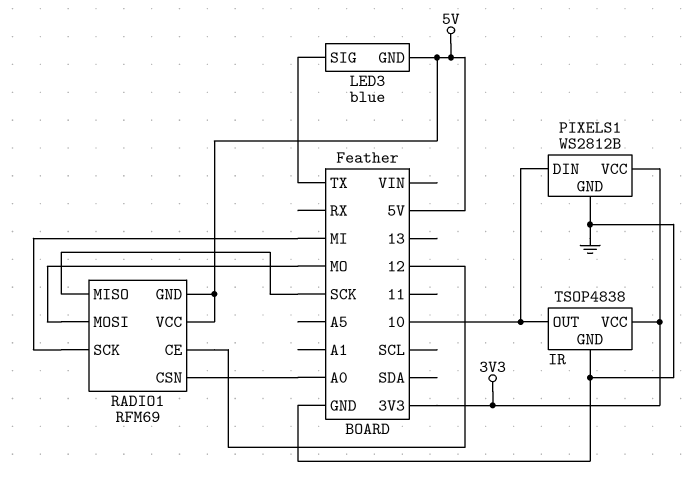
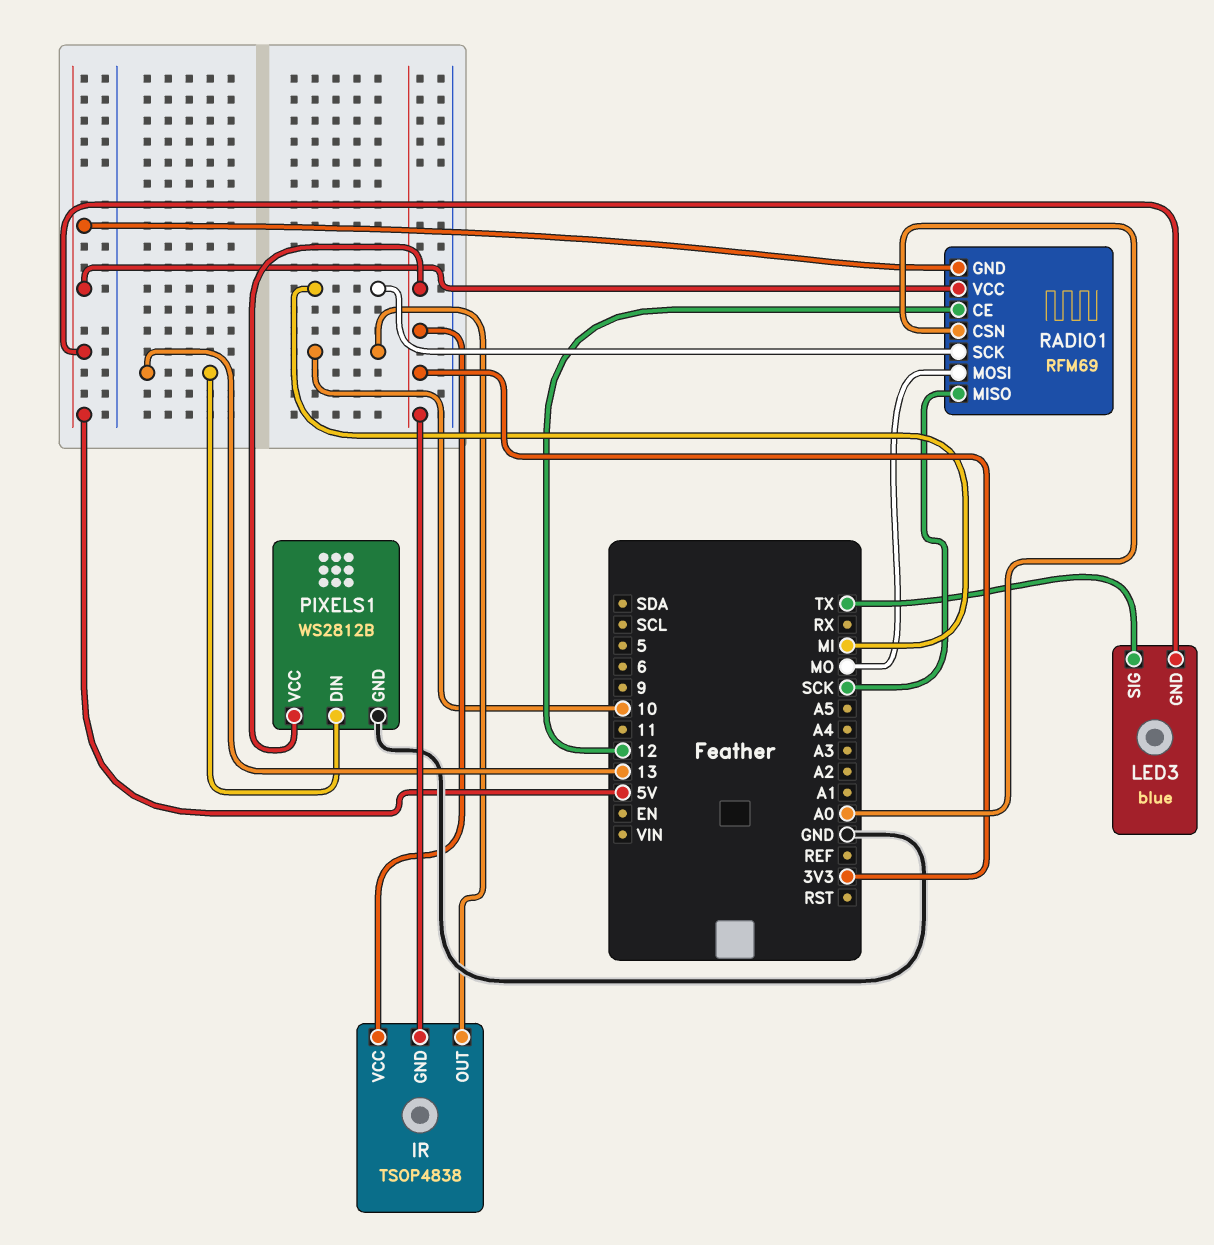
IR pin GND: GND -> 3V3
PIXELS1 pin DIN: 10 -> 13

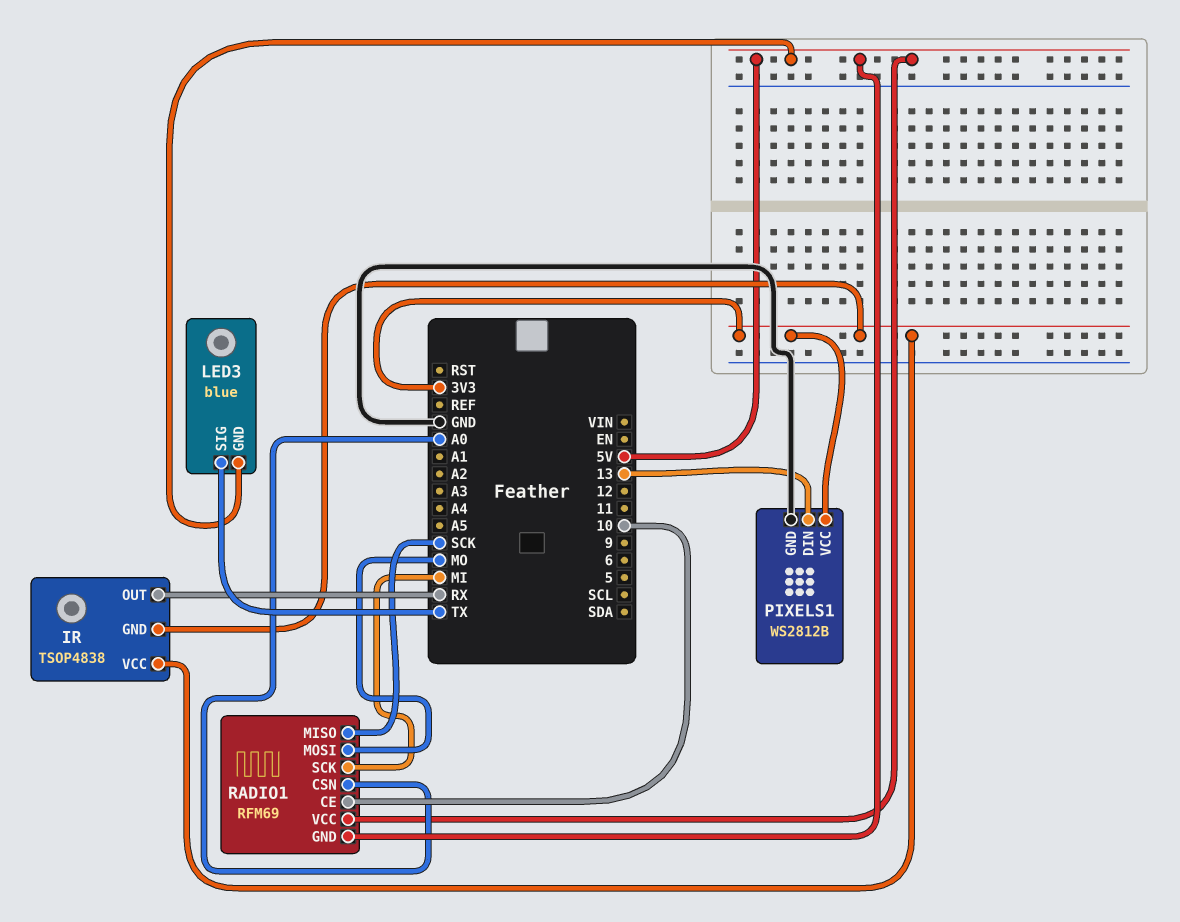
IR pin OUT: 10 -> RX
RADIO1 pin CE: 12 -> 10

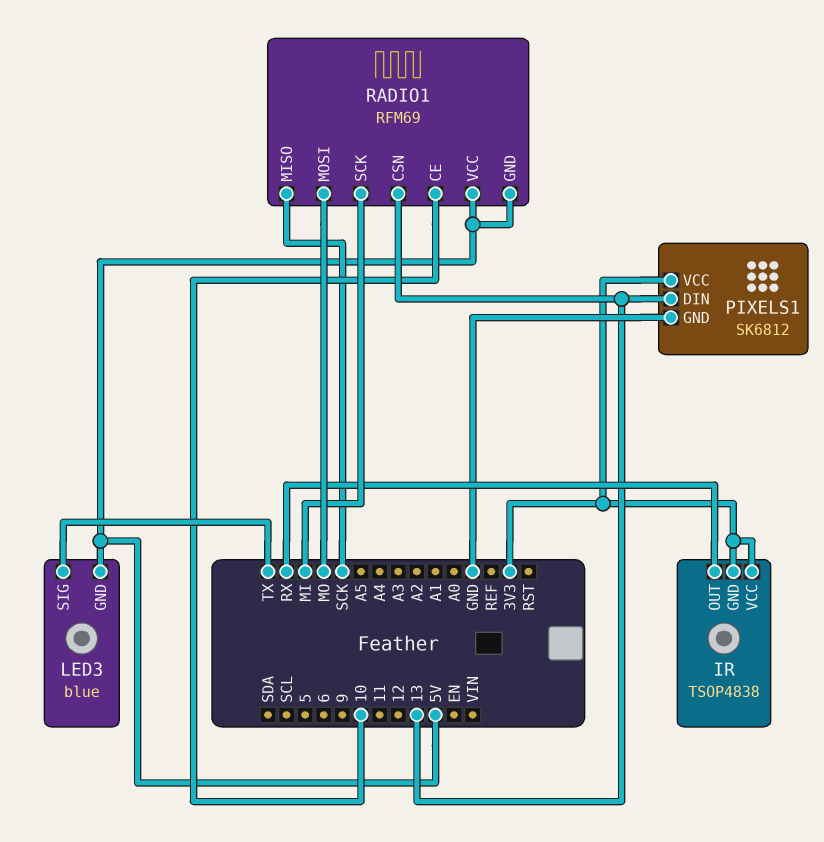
PIXELS1: WS2812B -> SK6812
RADIO1 pin CSN: A0 -> 13

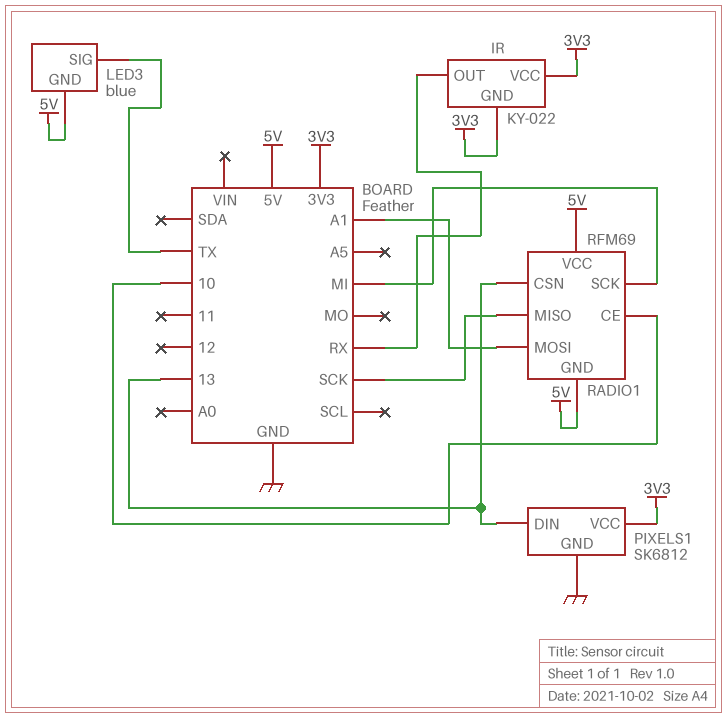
IR: TSOP4838 -> KY-022
RADIO1 pin MOSI: MO -> A1

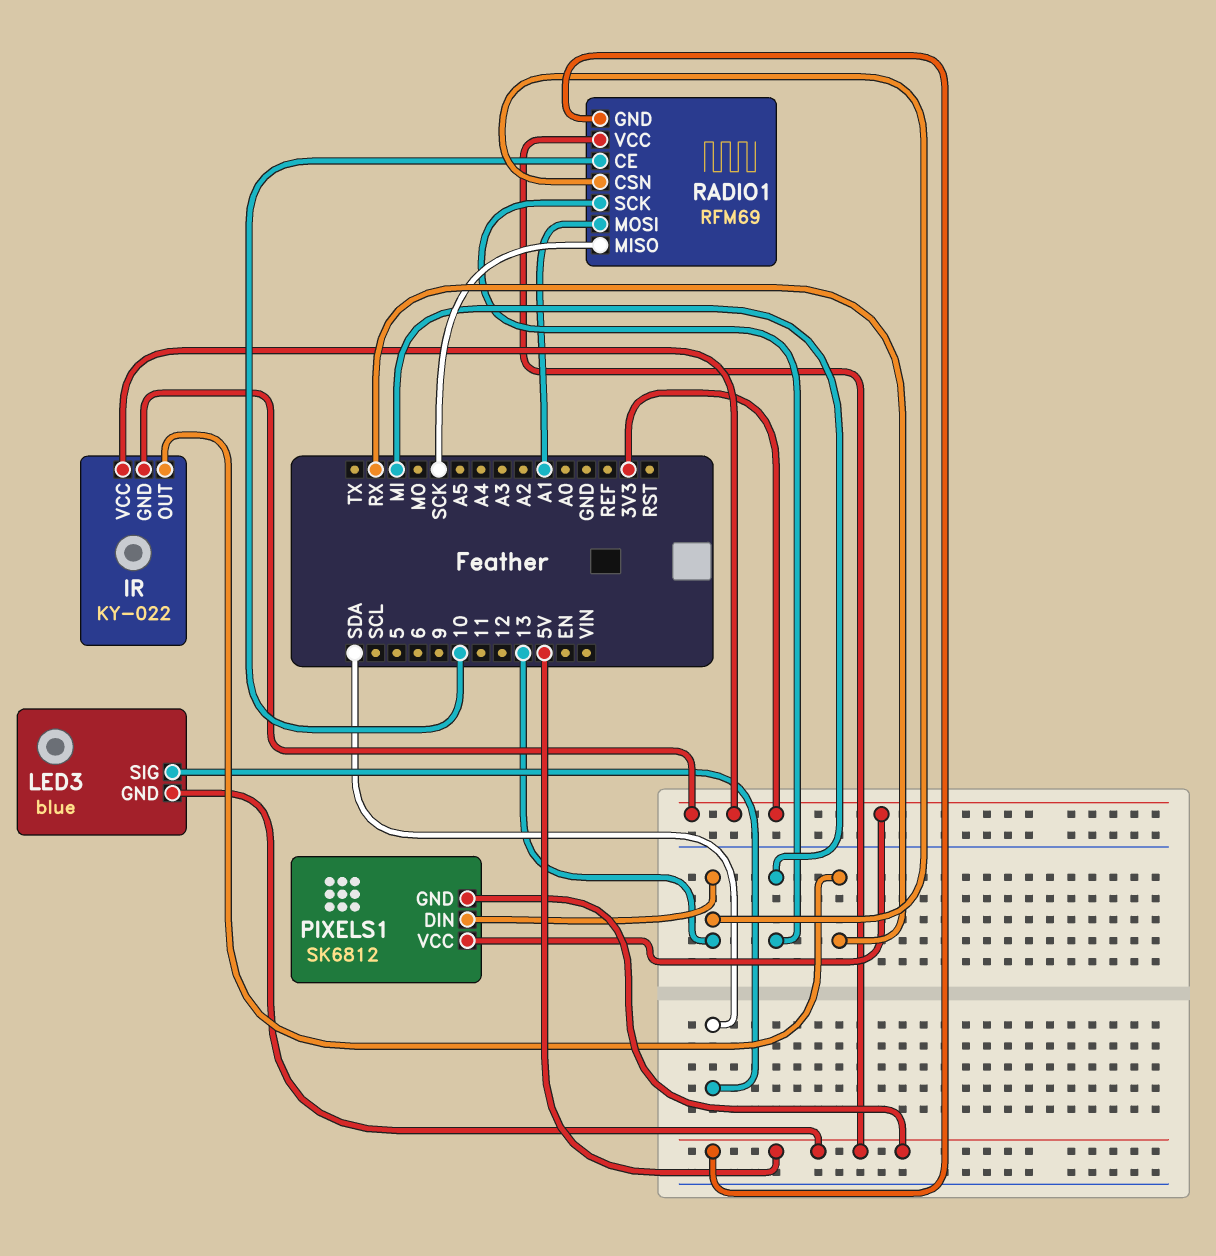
LED3 pin SIG: TX -> SDA
PIXELS1 pin GND: GND -> 5V

